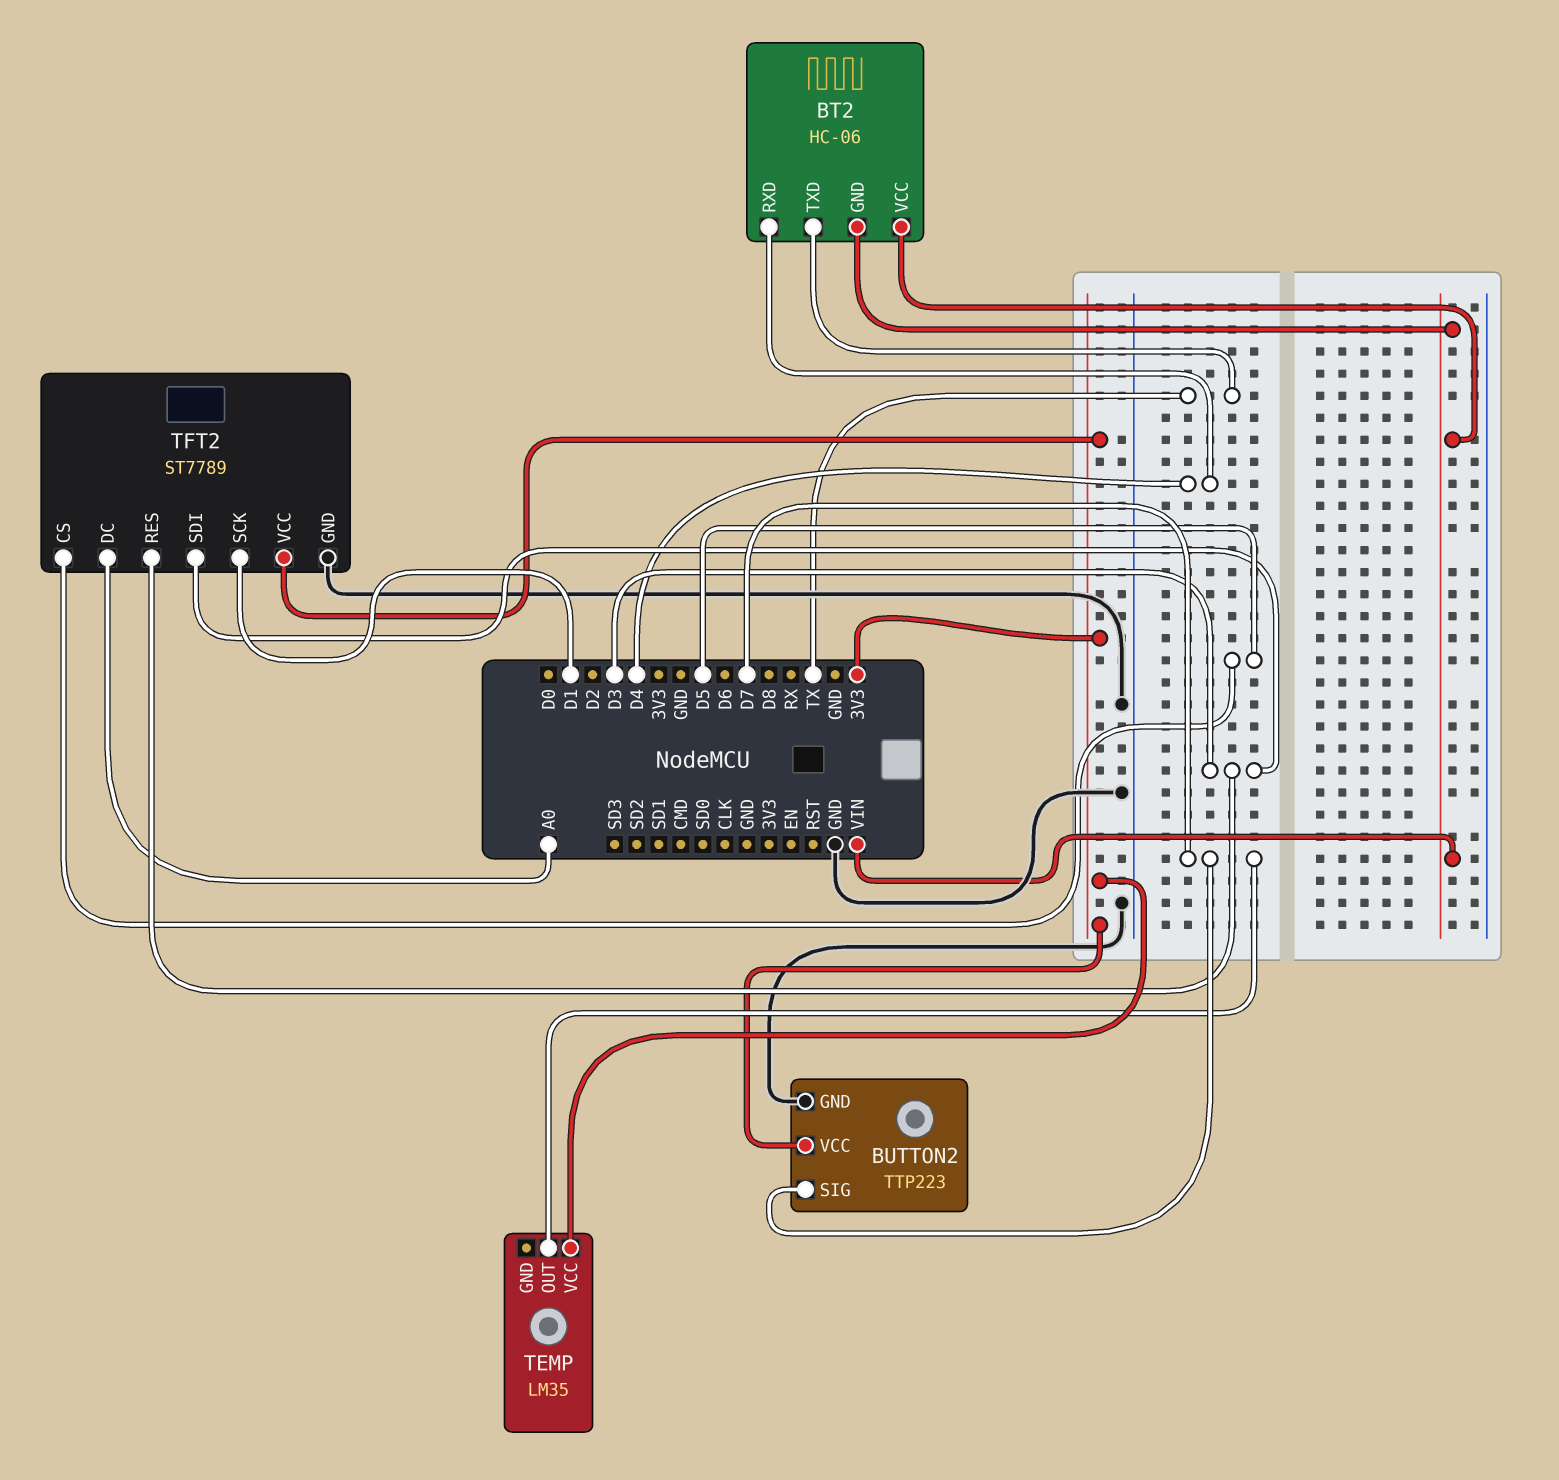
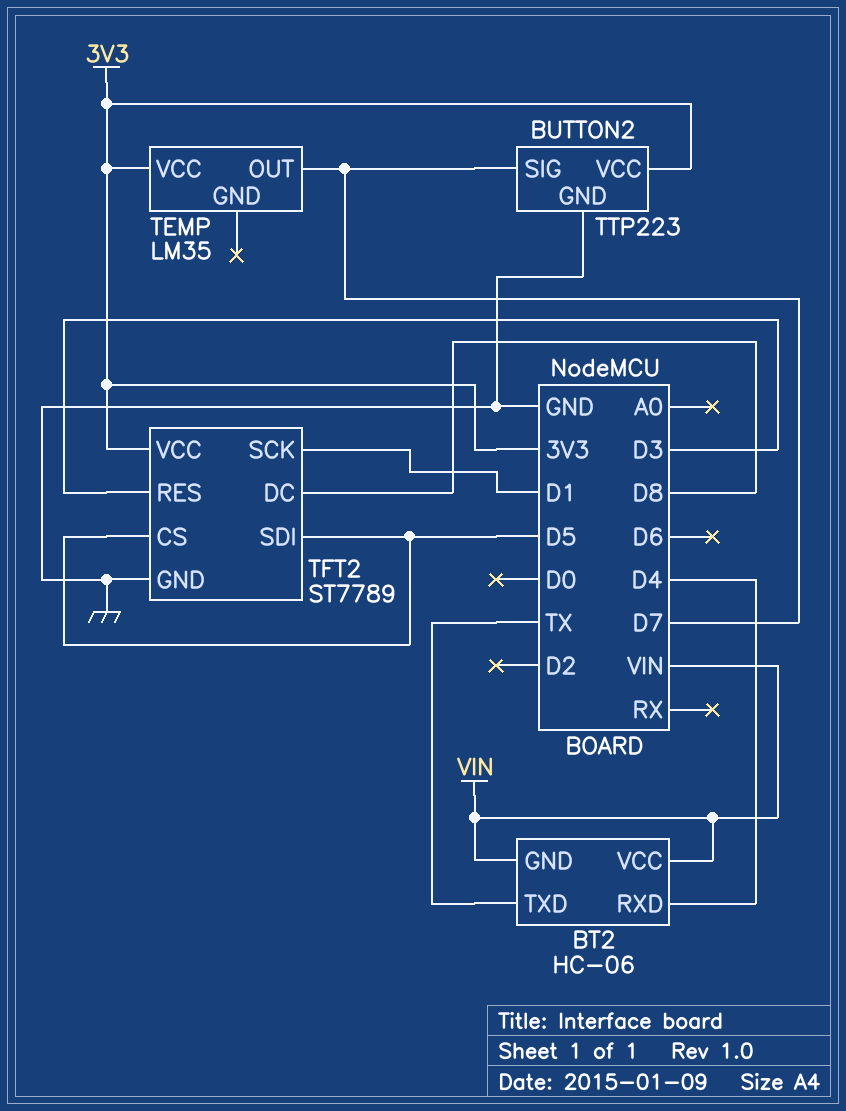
TFT2 pin DC: A0 -> D8
TFT2 pin SDI: D3 -> D5

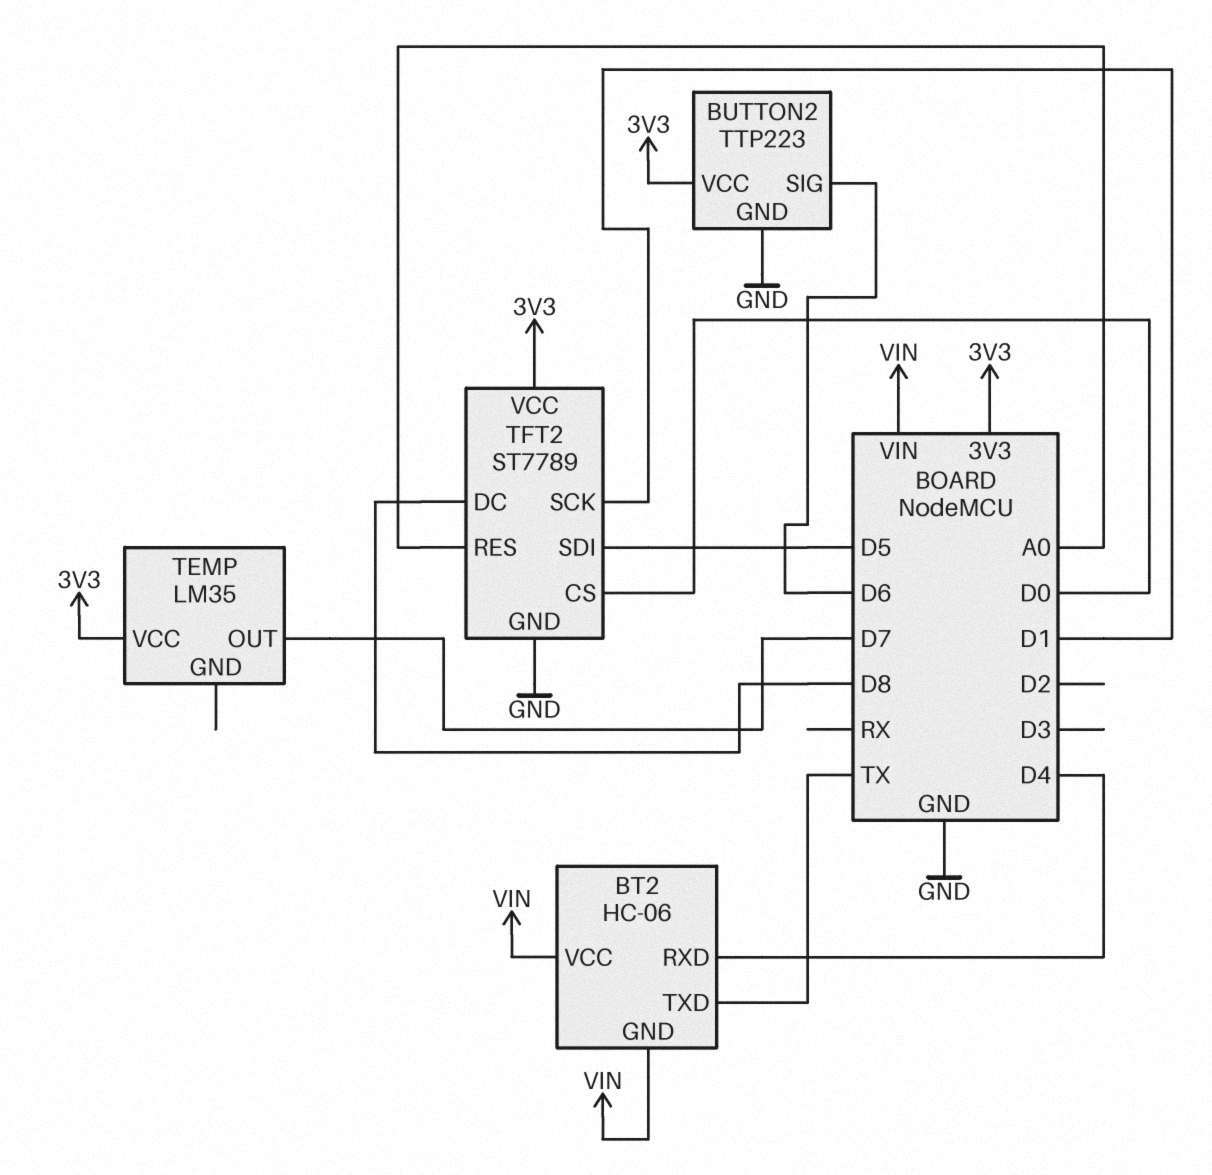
BUTTON2 pin SIG: D7 -> D6
TFT2 pin CS: D5 -> D0
TFT2 pin RES: D3 -> A0

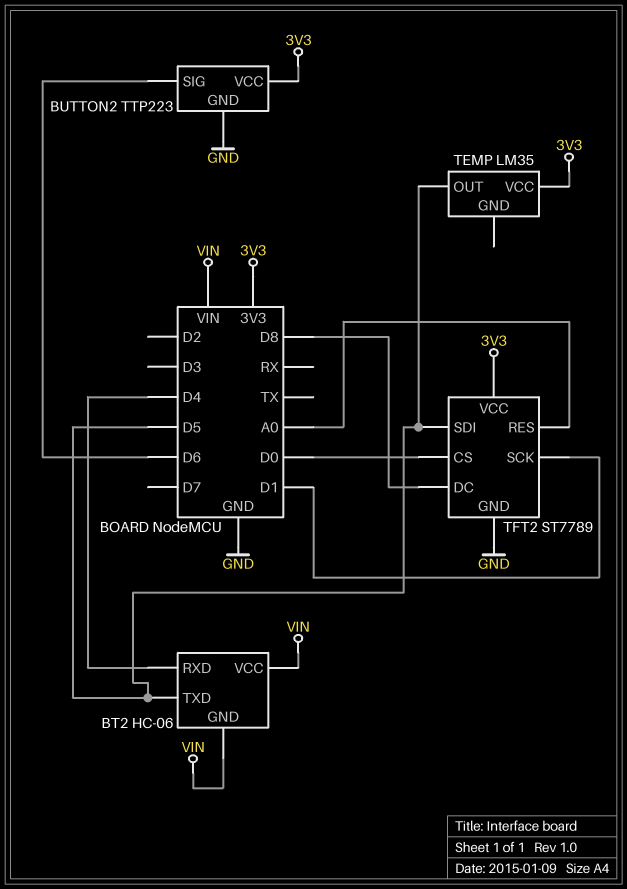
BT2 pin TXD: TX -> D5
TEMP pin OUT: D7 -> D5

